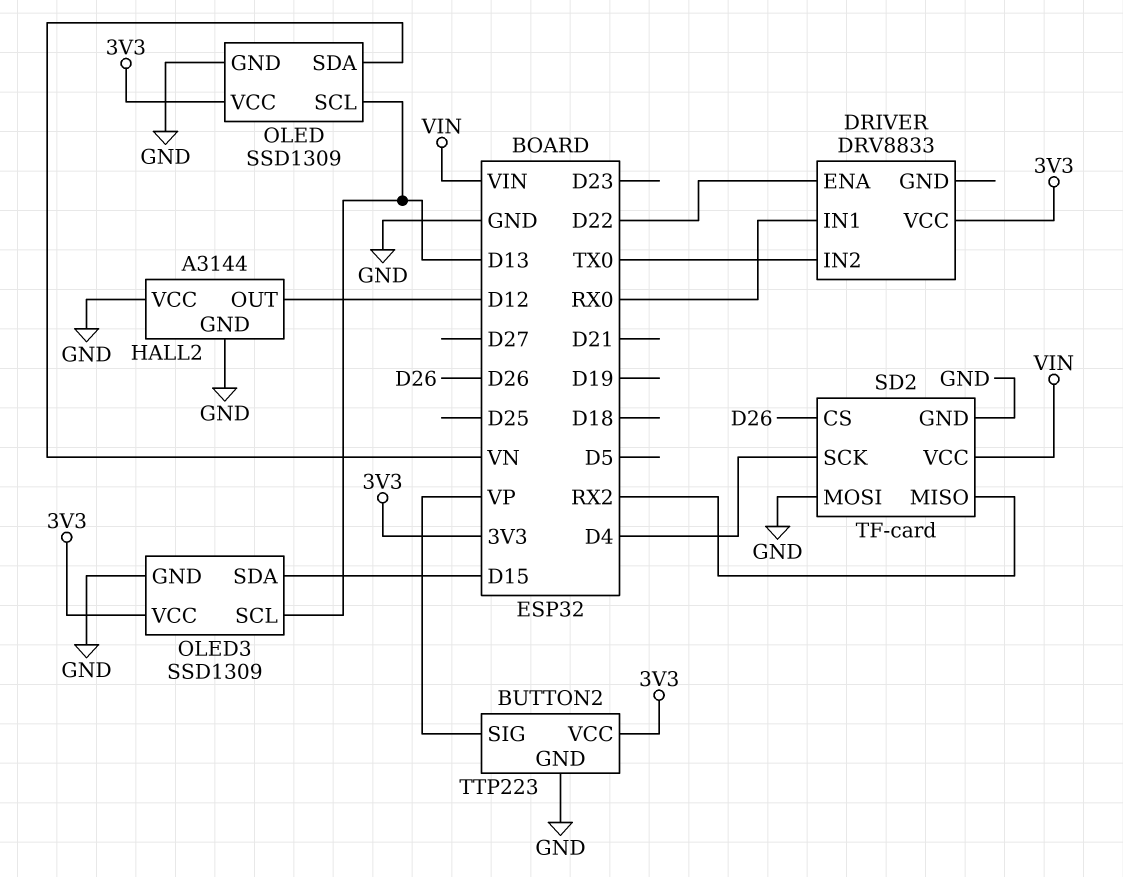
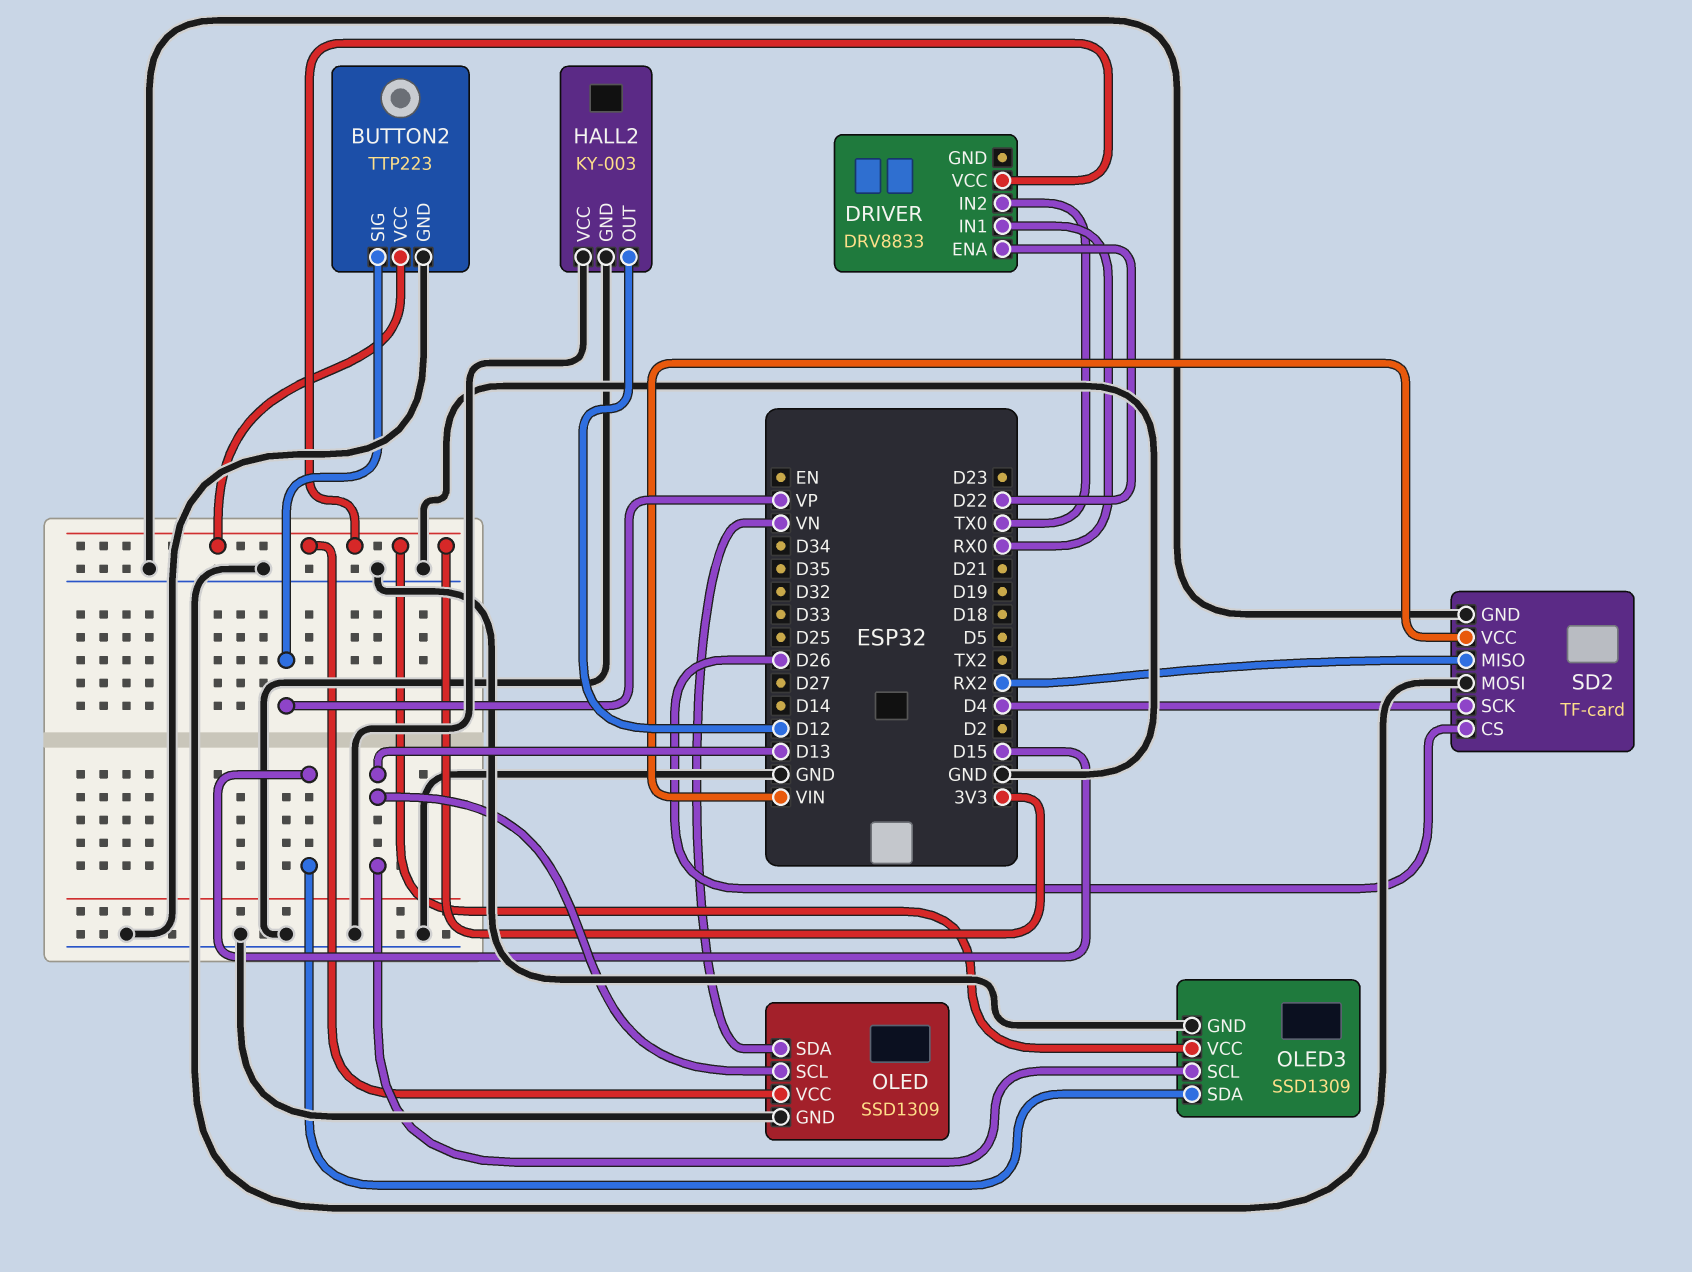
HALL2: A3144 -> KY-003

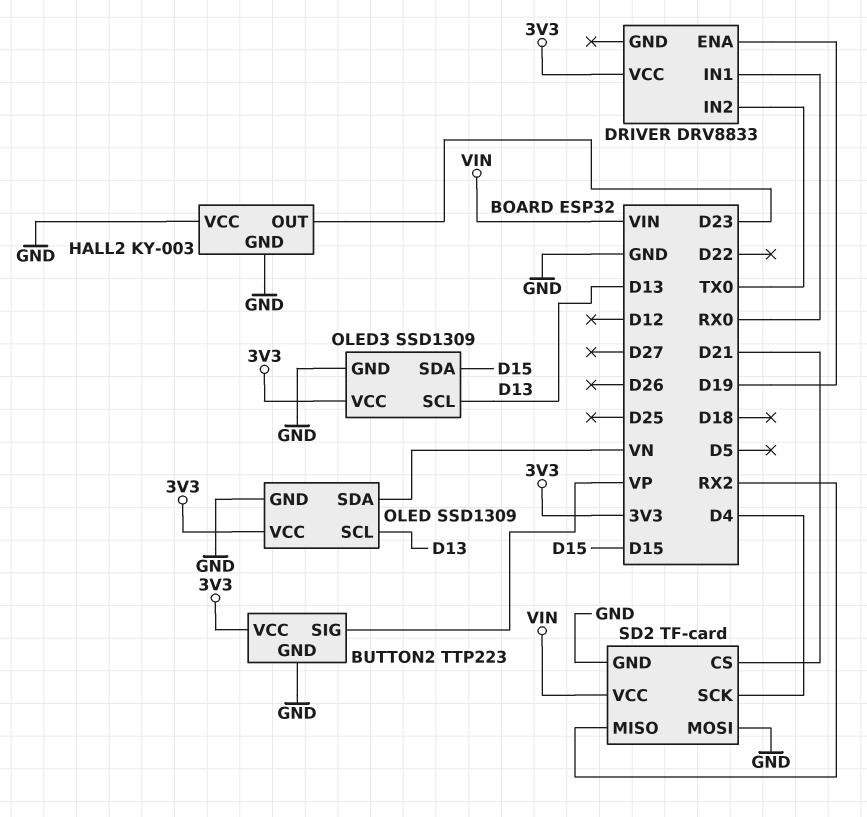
DRIVER pin ENA: D22 -> D19
HALL2 pin OUT: D12 -> D23
SD2 pin CS: D26 -> D21

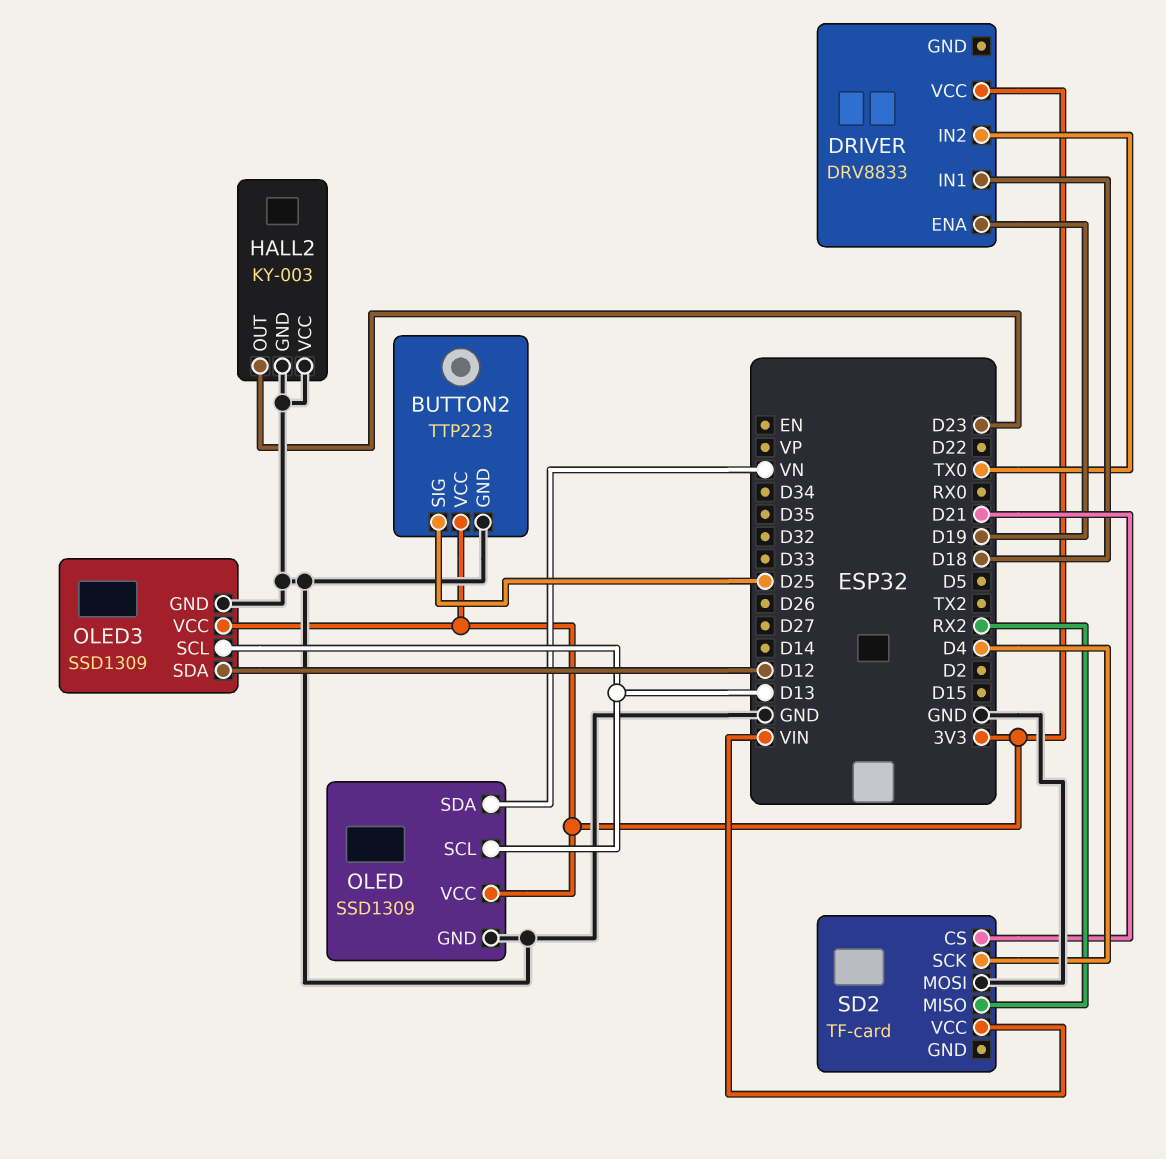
BUTTON2 pin SIG: VP -> D25
DRIVER pin IN1: RX0 -> D18
OLED3 pin SDA: D15 -> D12
SD2 pin GND: GND -> none

